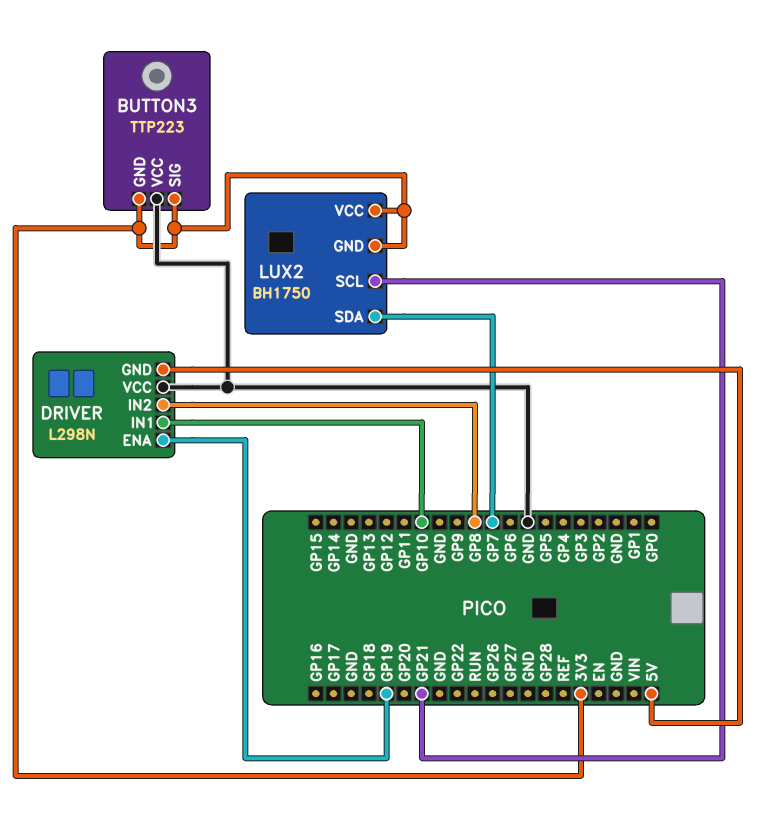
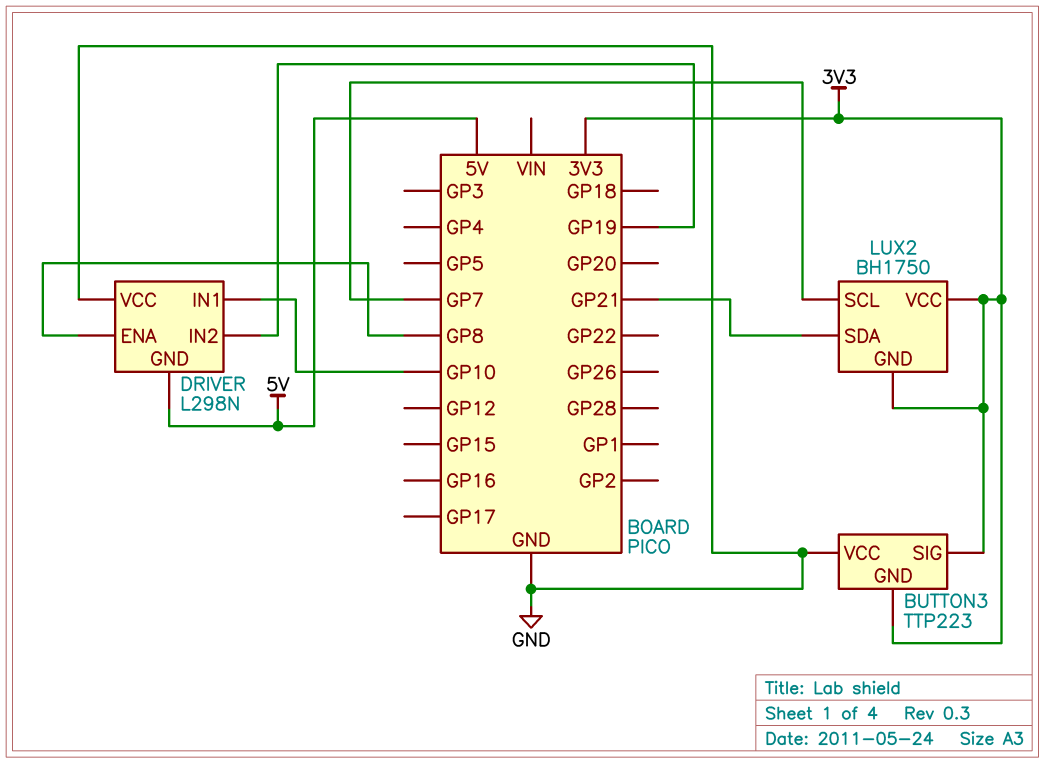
DRIVER pin ENA: GP19 -> GP8
DRIVER pin IN2: GP8 -> GP19
LUX2 pin SCL: GP21 -> GP7
LUX2 pin SDA: GP7 -> GP21

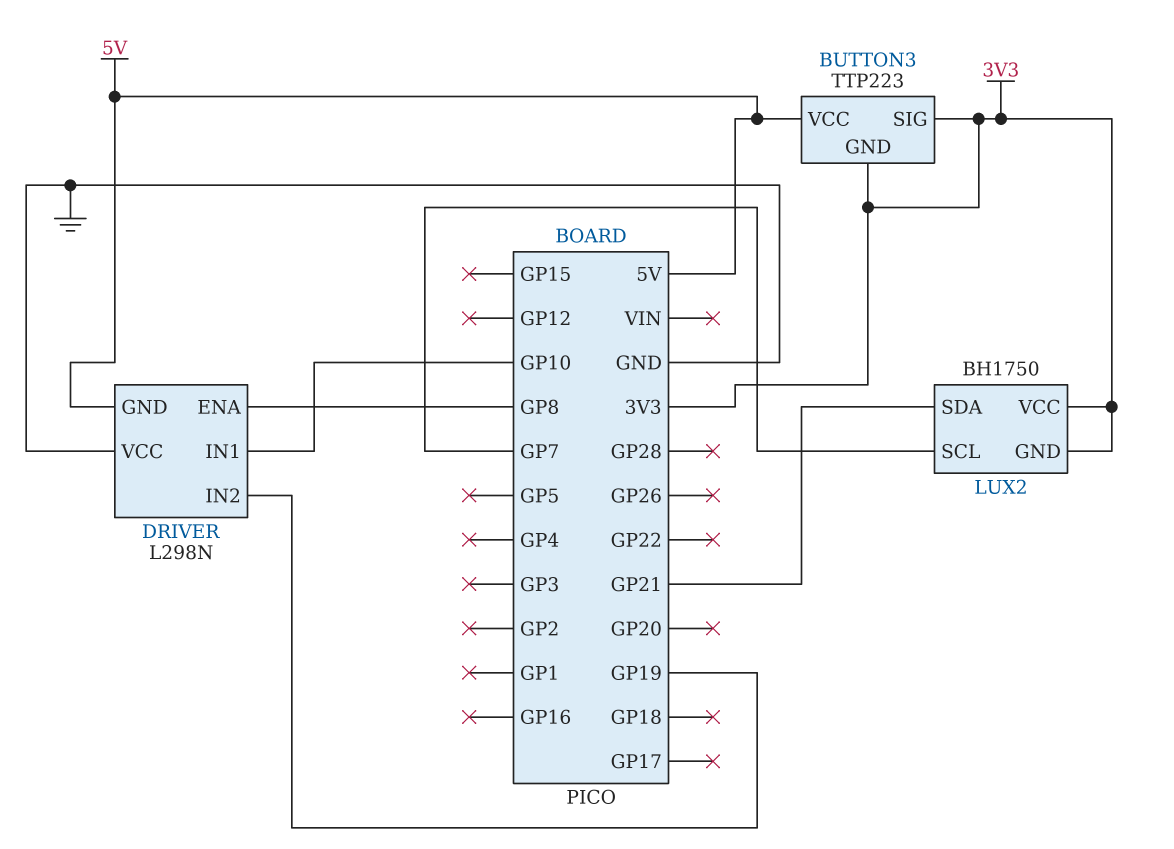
BUTTON3 pin VCC: GND -> 5V

